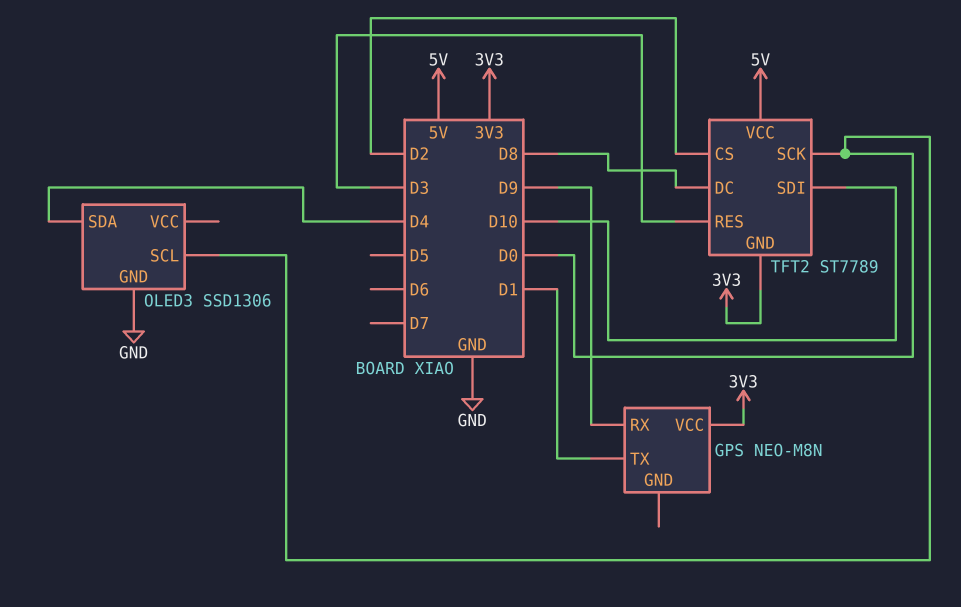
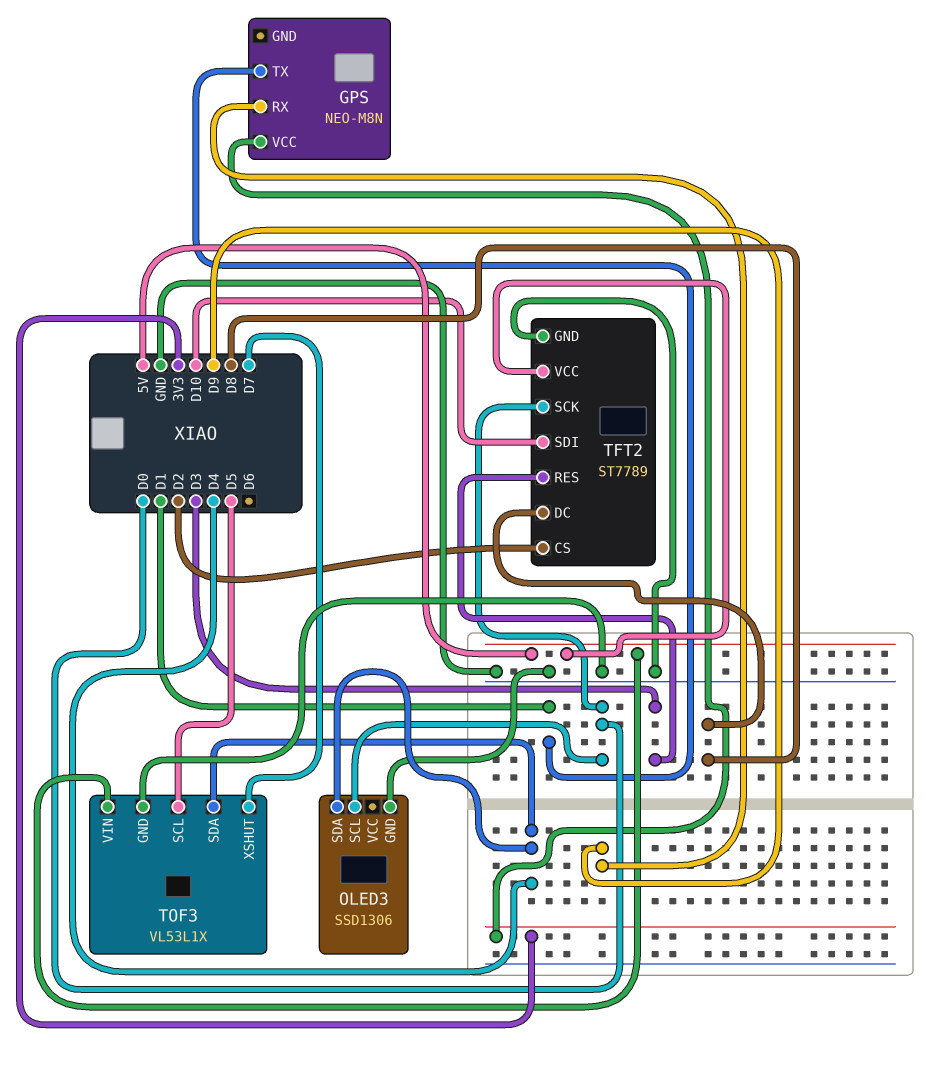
TFT2 pin GND: 3V3 -> GND
TOF3: none -> VL53L1X
TOF3 pin GND: none -> GND
TOF3 pin SCL: none -> D5
TOF3 pin SDA: none -> D4
TOF3 pin VIN: none -> 5V
TOF3 pin XSHUT: none -> D7

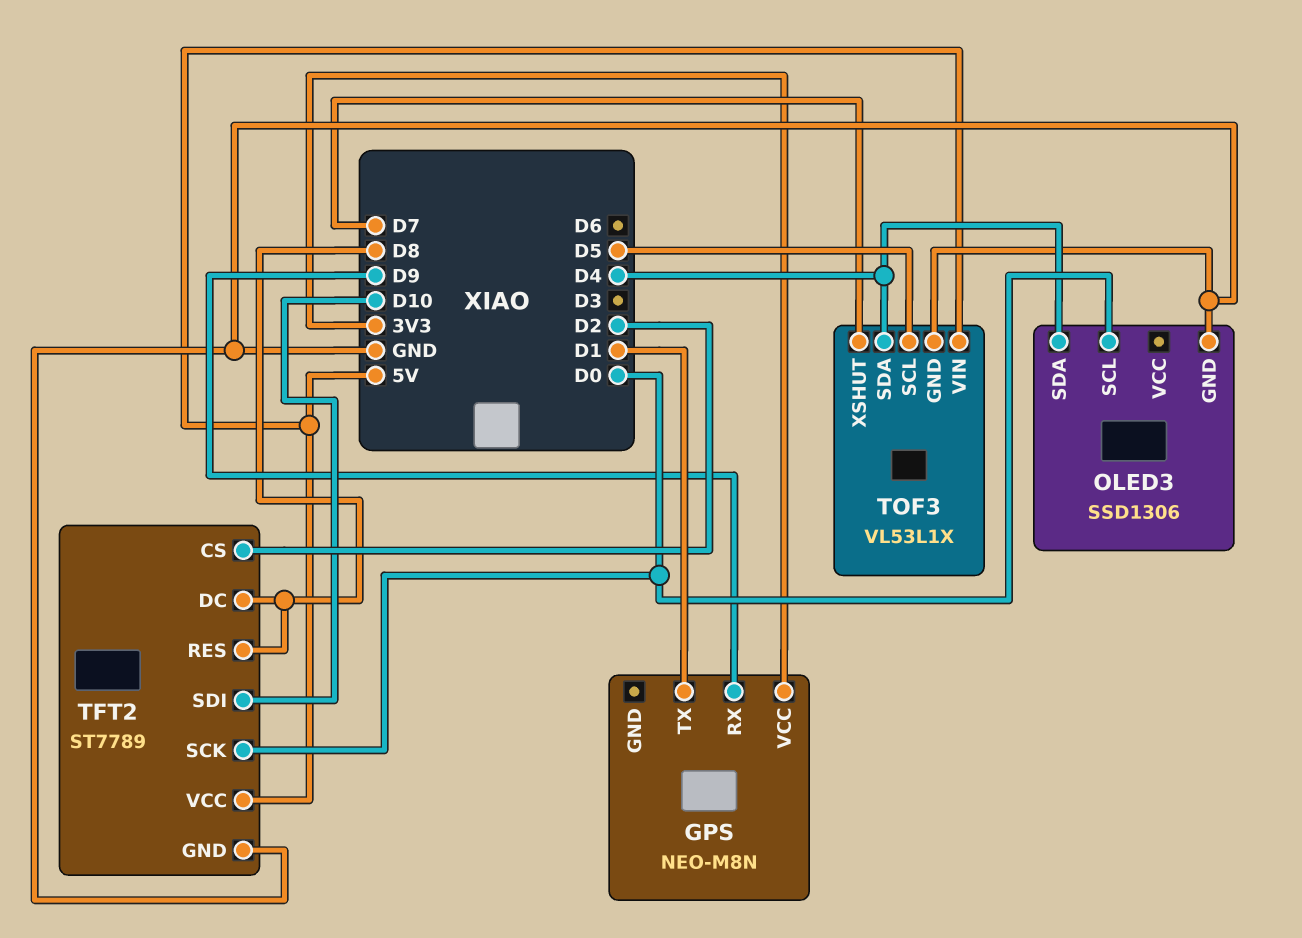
TFT2 pin RES: D3 -> D8

